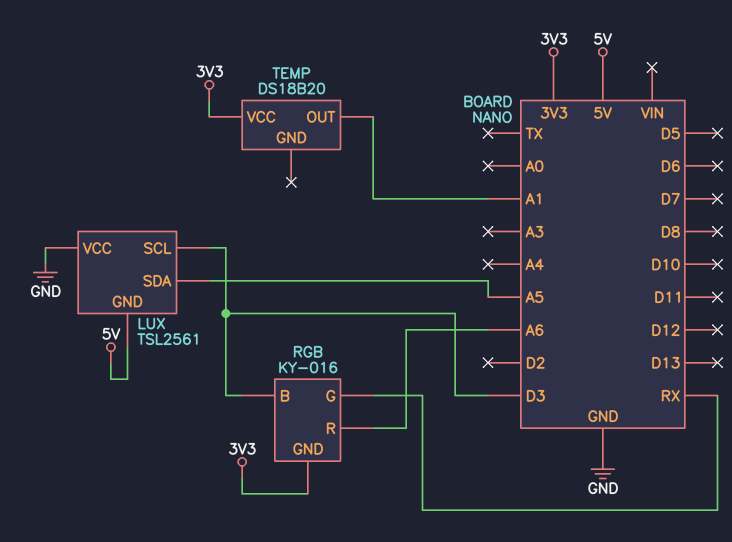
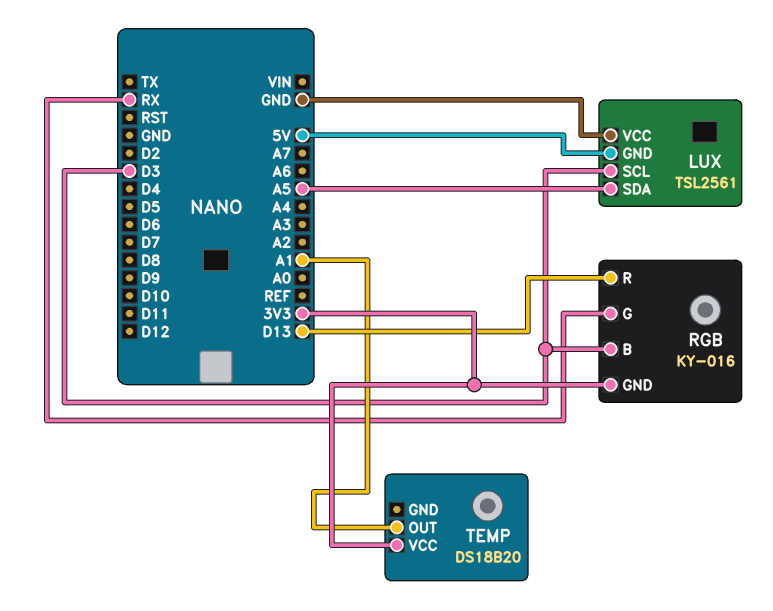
RGB pin R: A6 -> D13

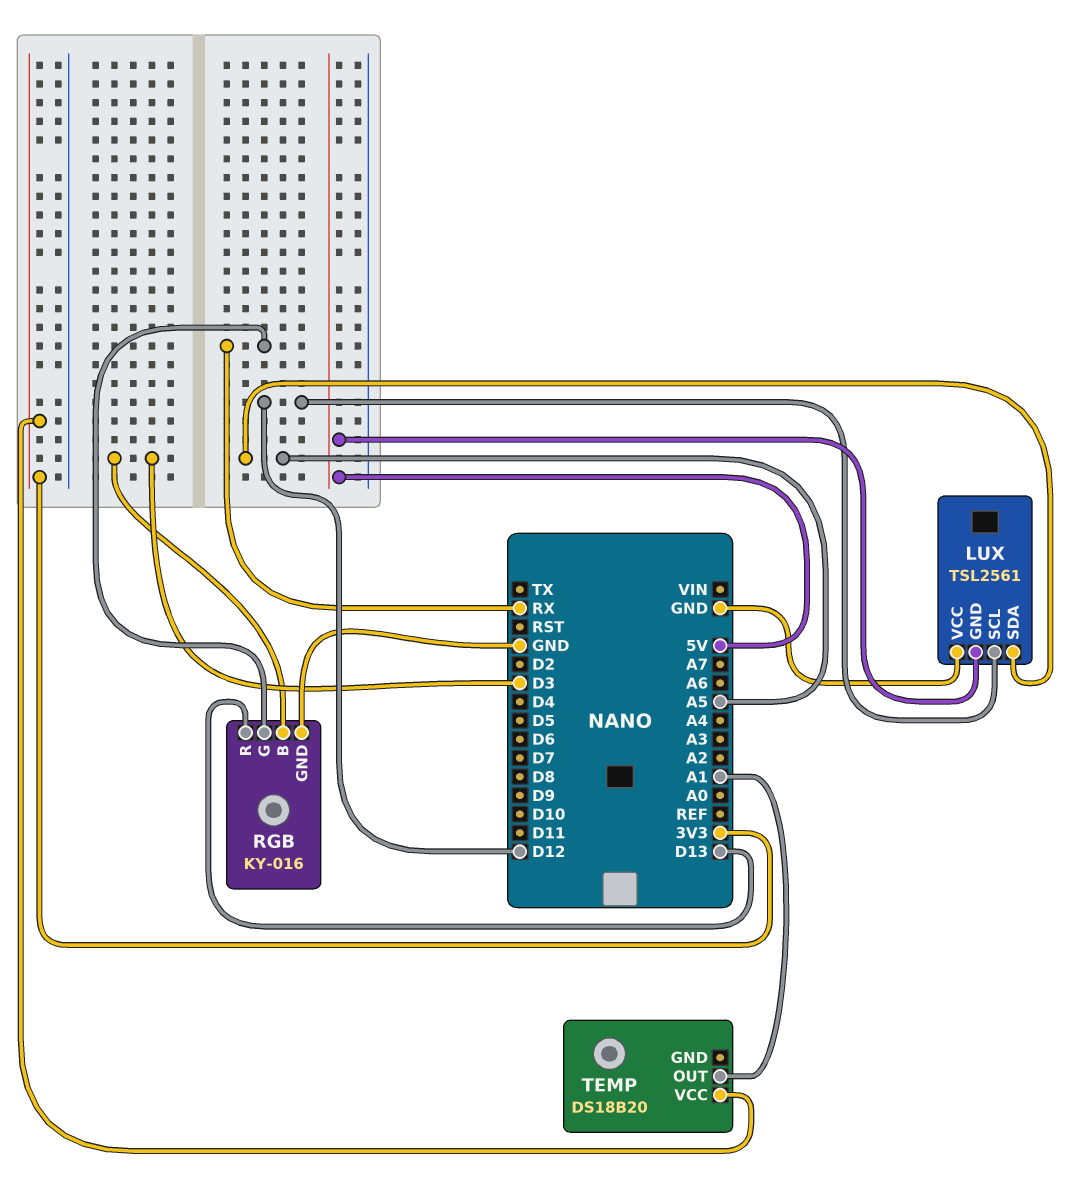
LUX pin SCL: D3 -> D12
RGB pin GND: 3V3 -> GND

